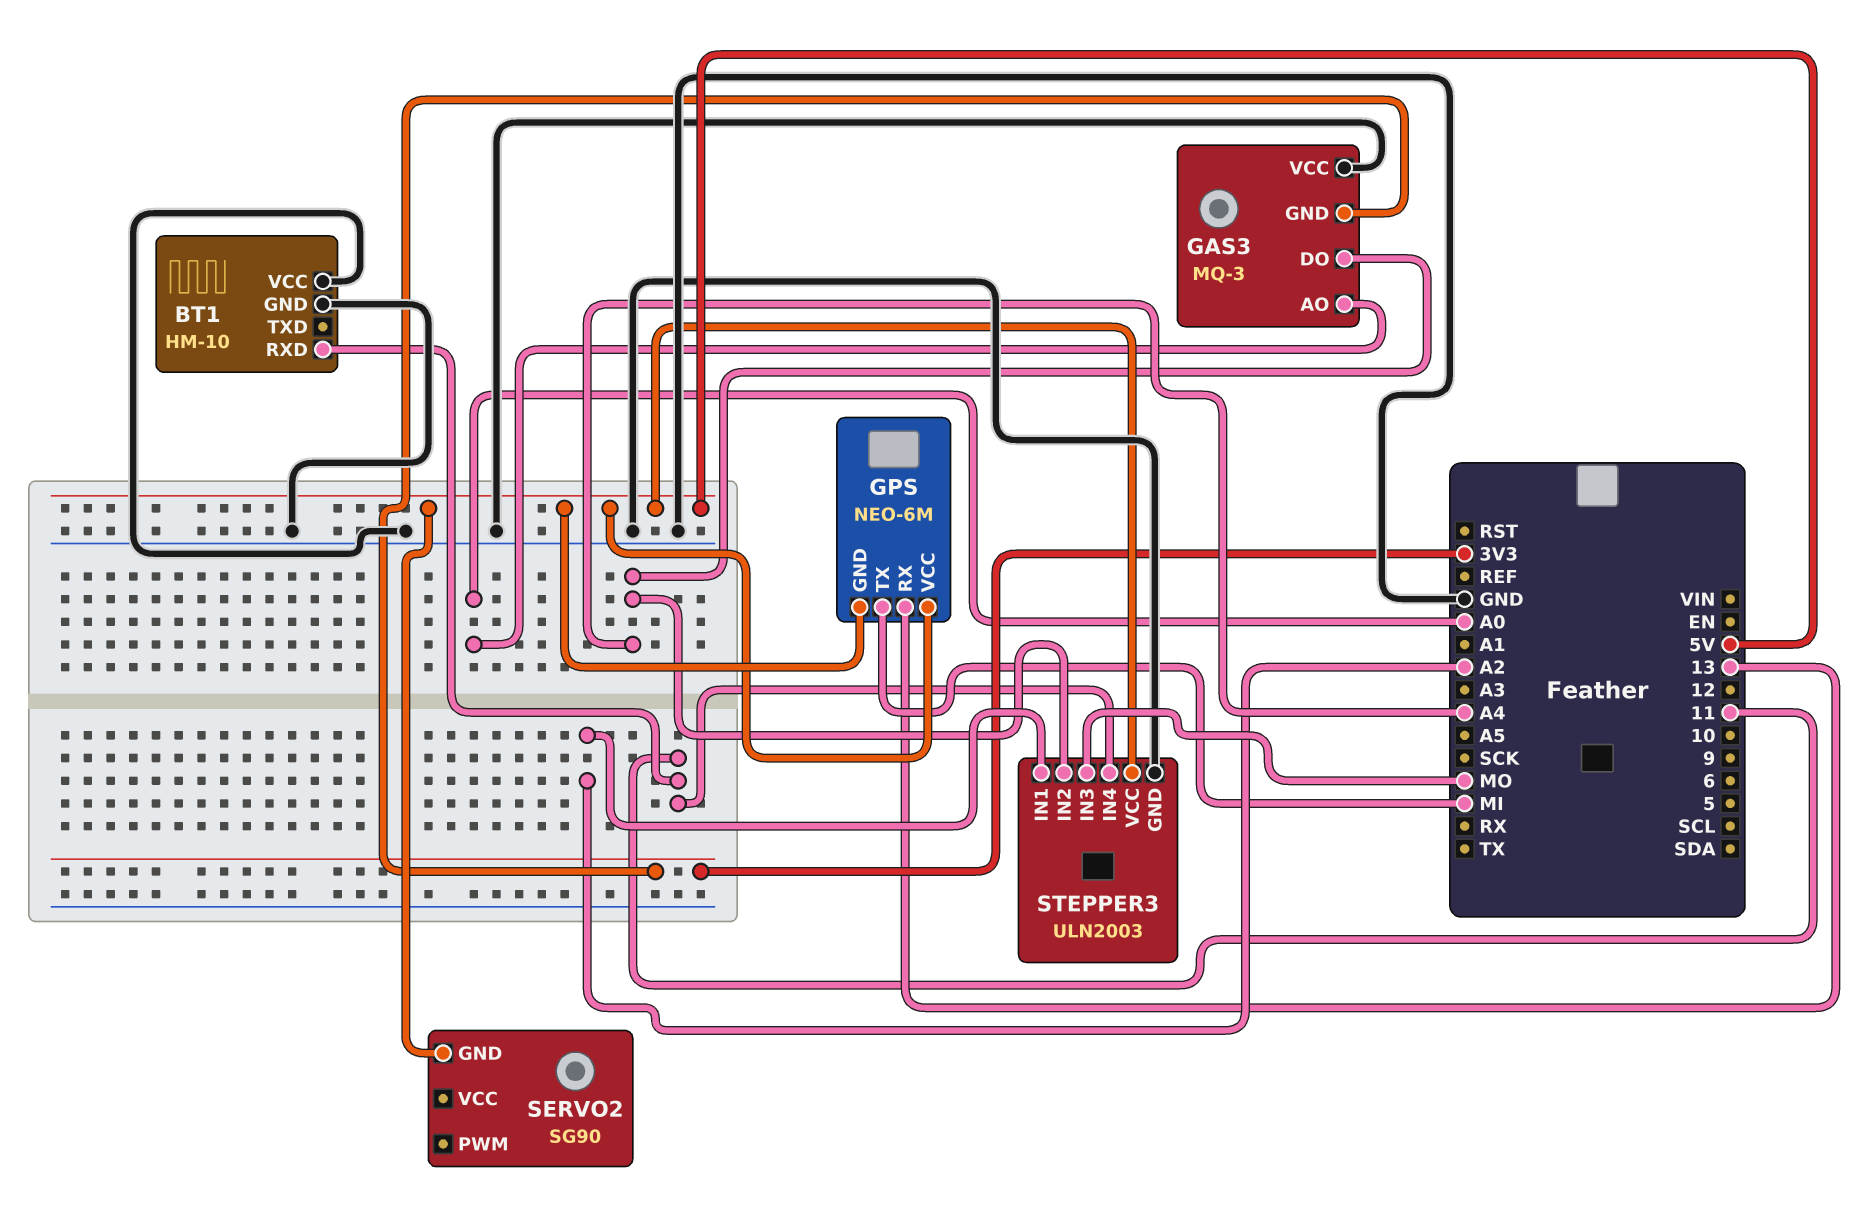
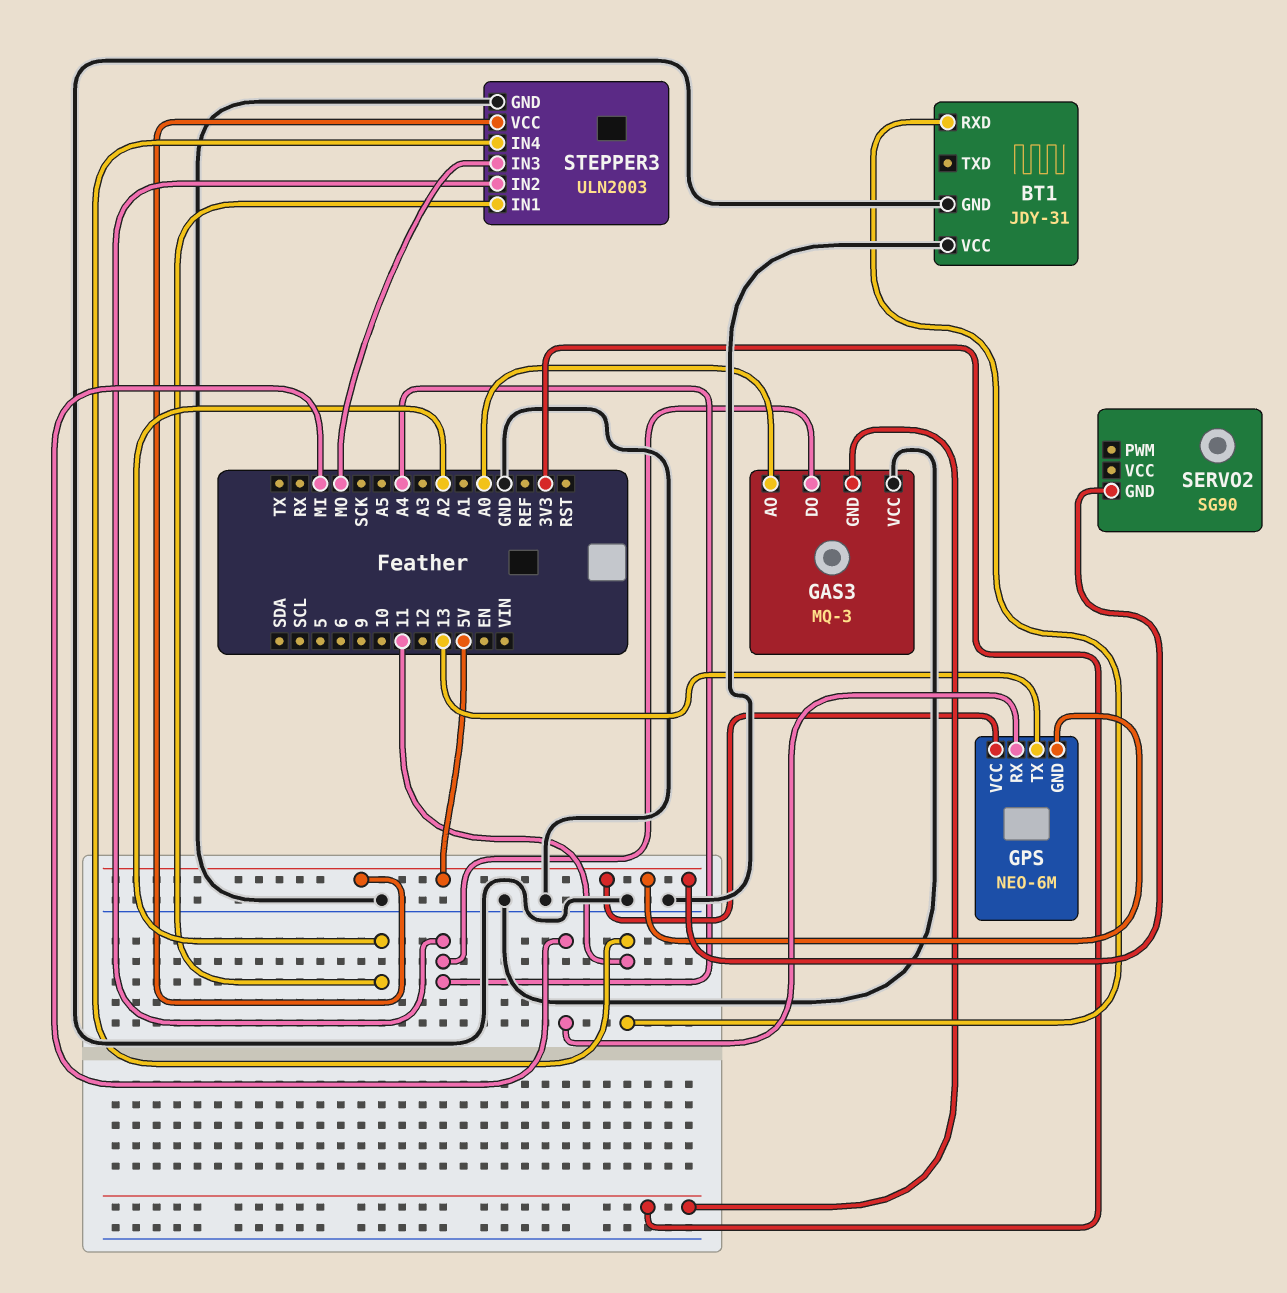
BT1: HM-10 -> JDY-31
GPS pin RX: 13 -> MI
GPS pin TX: MI -> 13

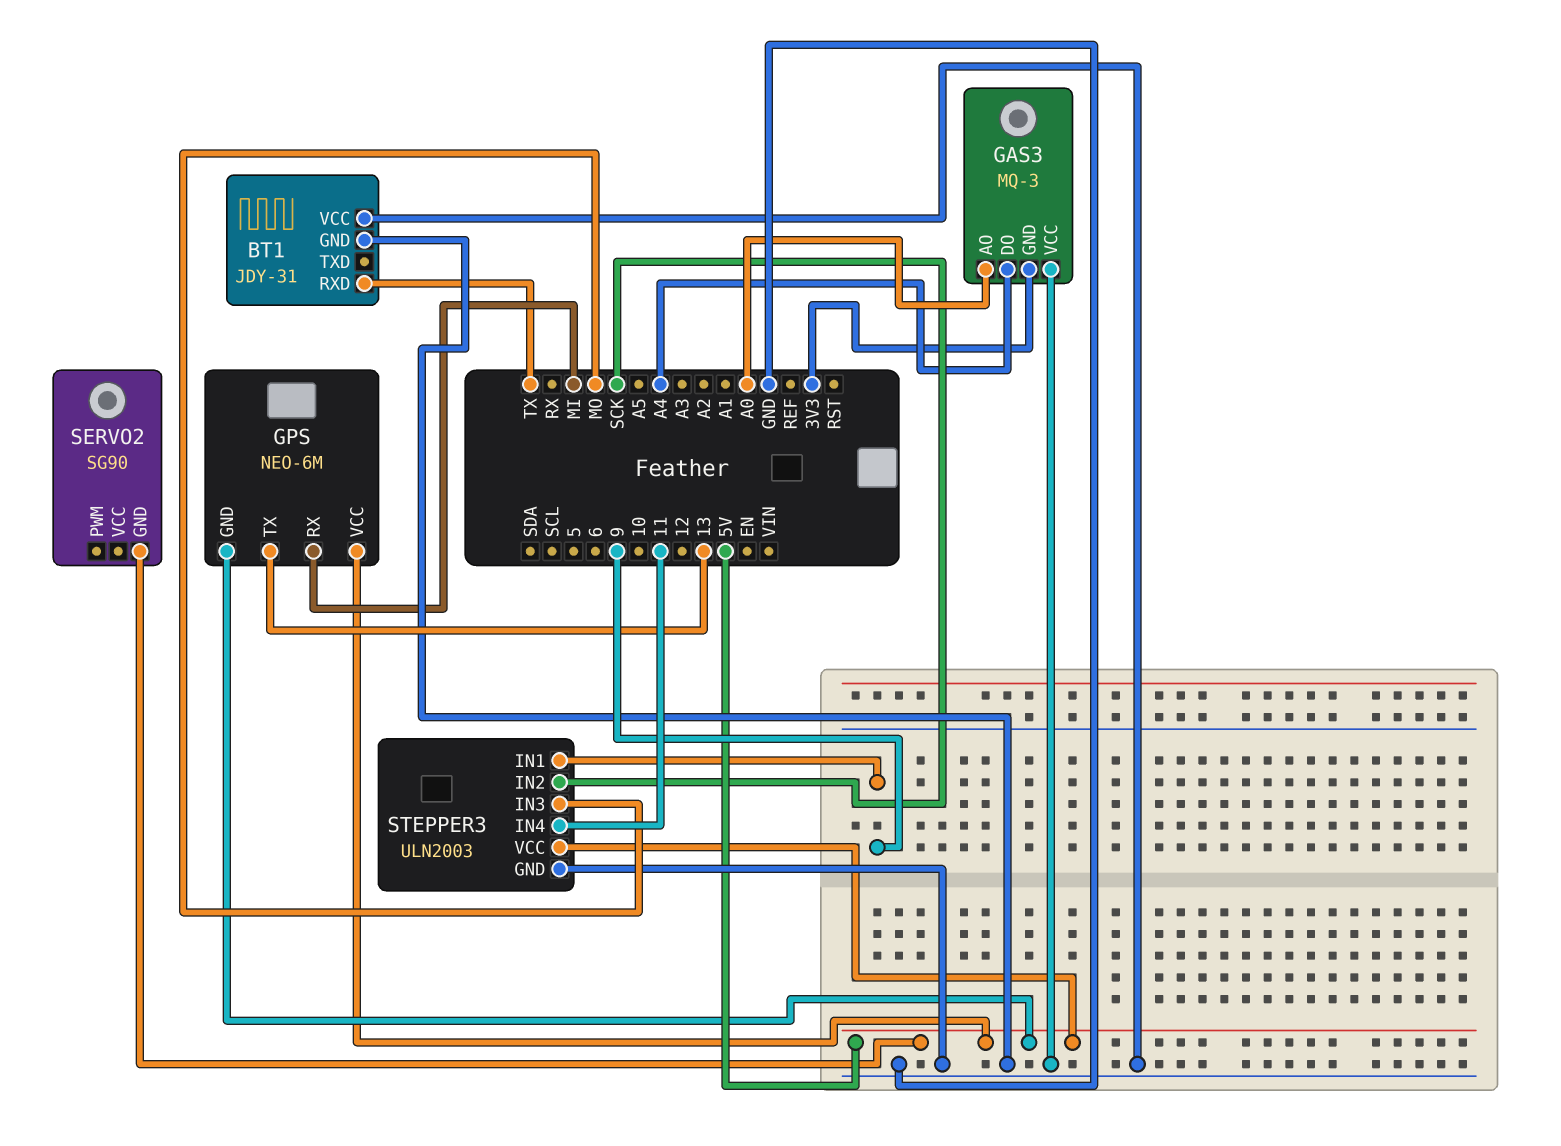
BT1 pin RXD: 11 -> TX
STEPPER3 pin IN1: A2 -> 9
STEPPER3 pin IN2: A4 -> SCK

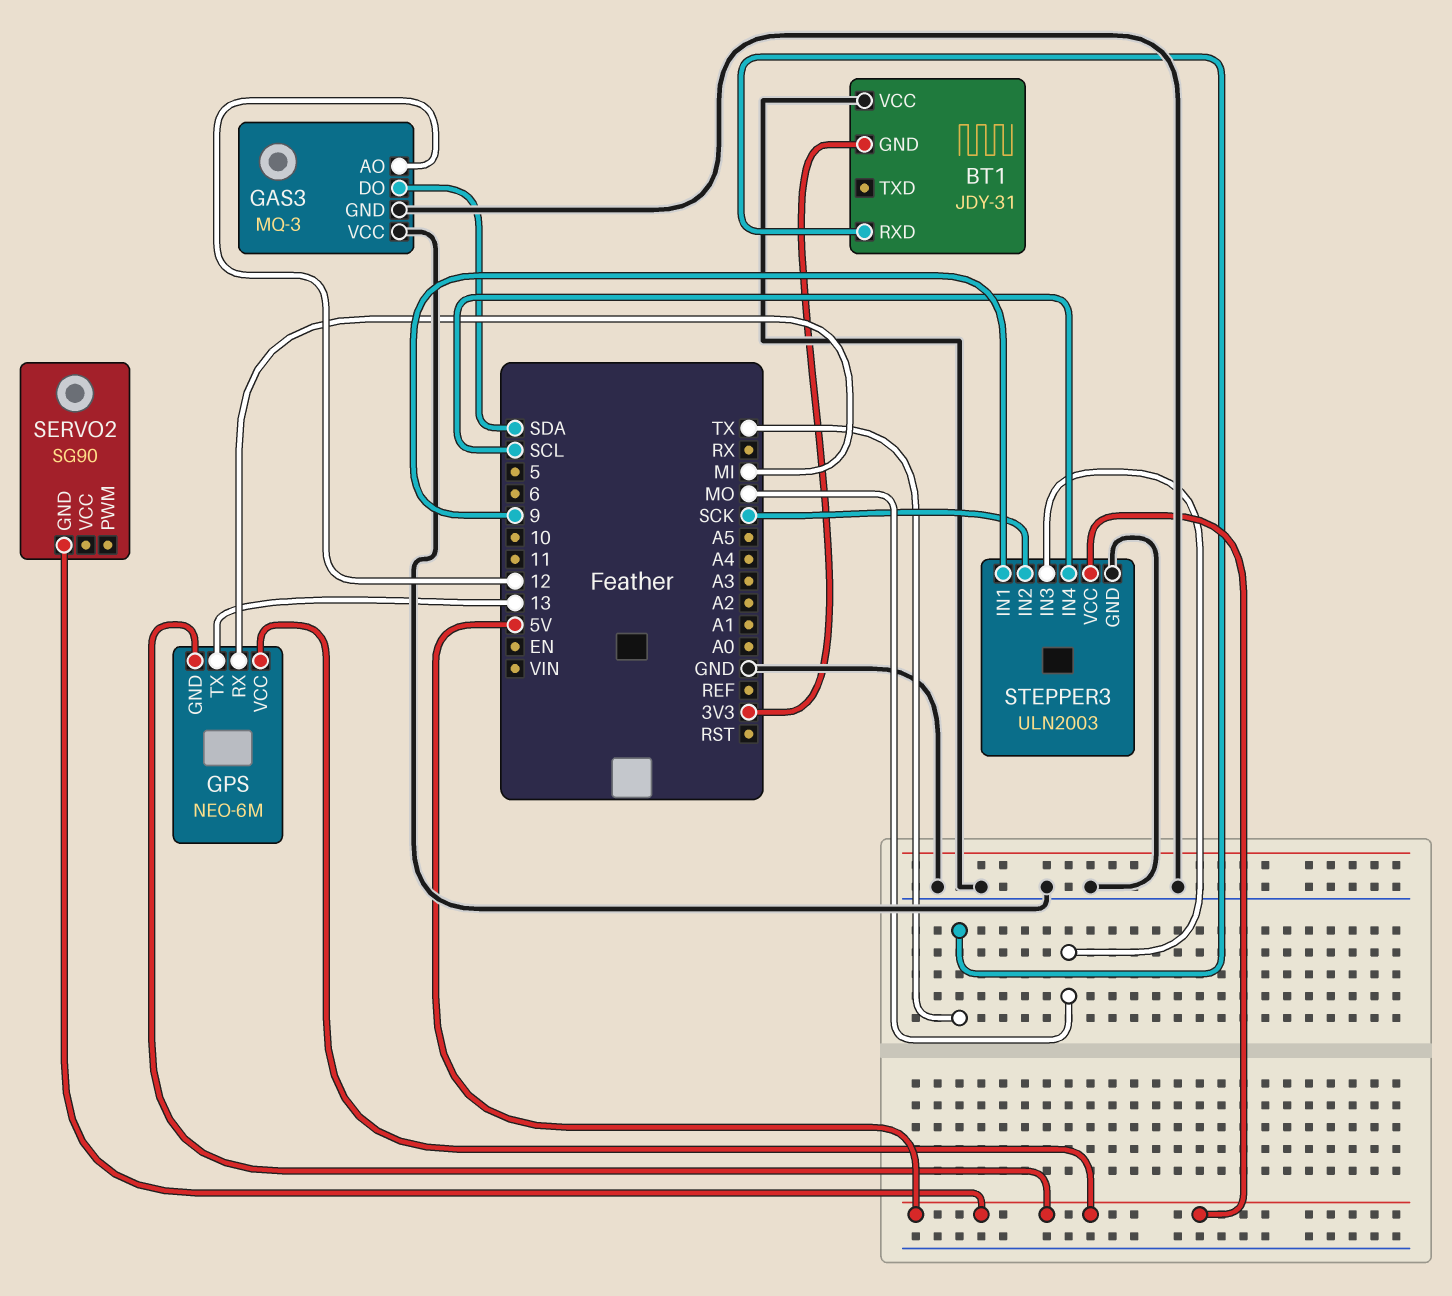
BT1 pin GND: GND -> 3V3
GAS3 pin AO: A0 -> 12
GAS3 pin DO: A4 -> SDA
GAS3 pin GND: 3V3 -> GND
STEPPER3 pin IN4: 11 -> SCL

